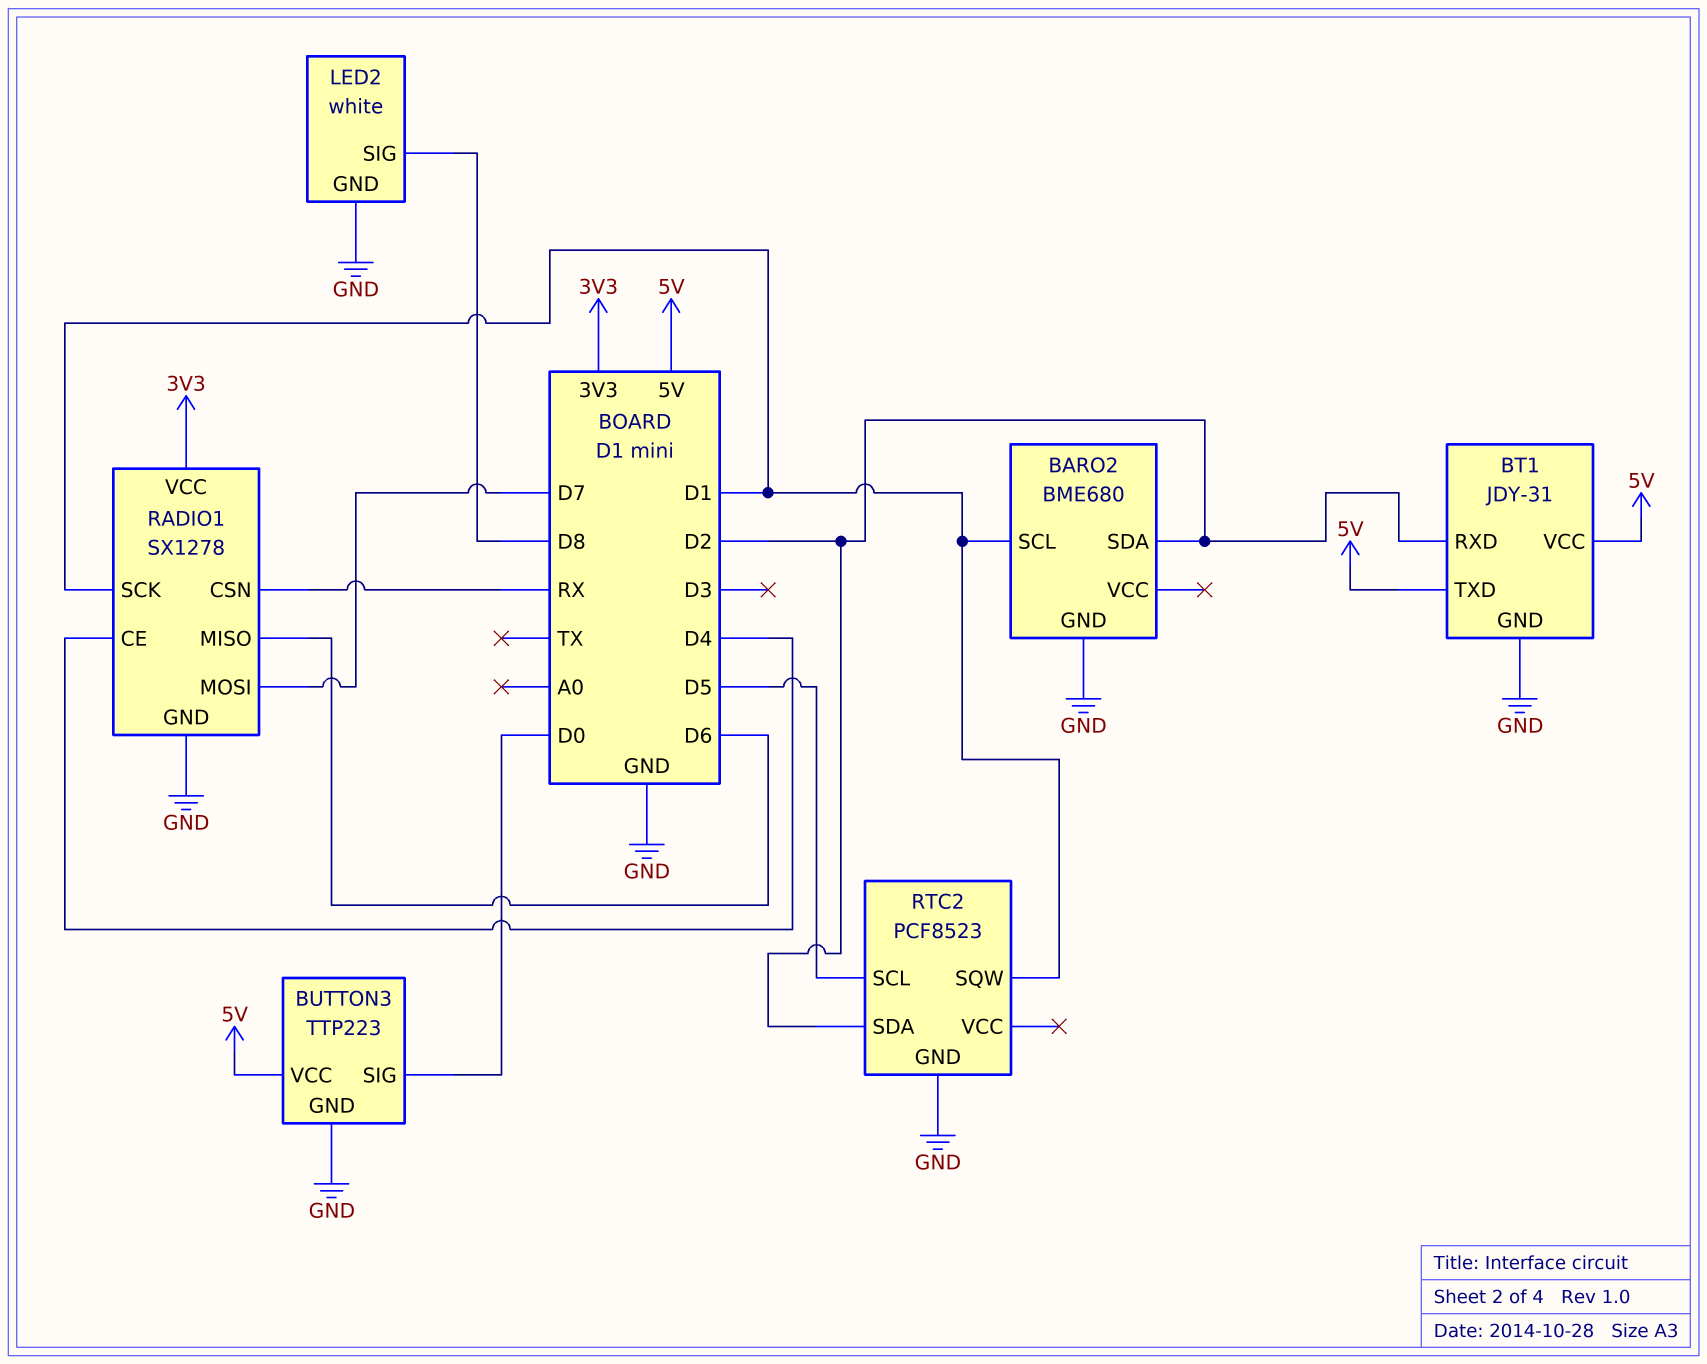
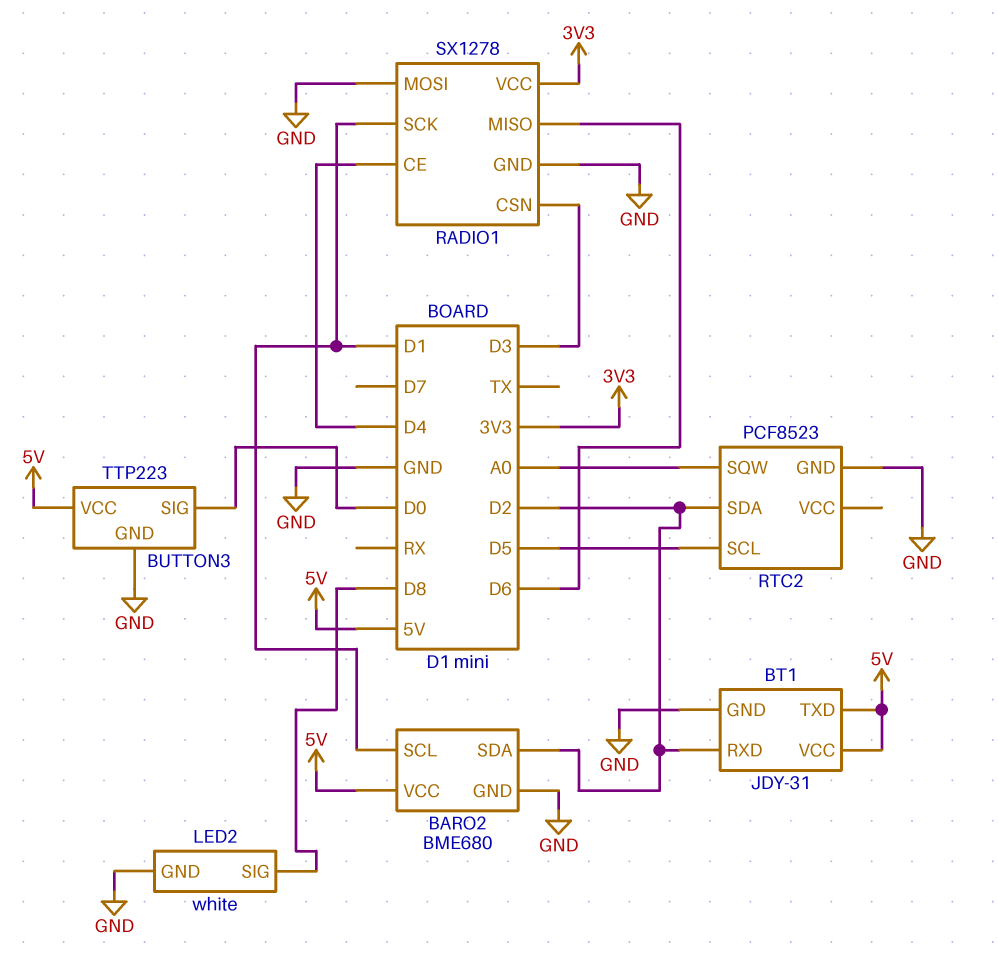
BARO2 pin VCC: none -> 5V
RADIO1 pin CSN: RX -> D3
RADIO1 pin MOSI: D7 -> GND
RTC2 pin SQW: D1 -> A0

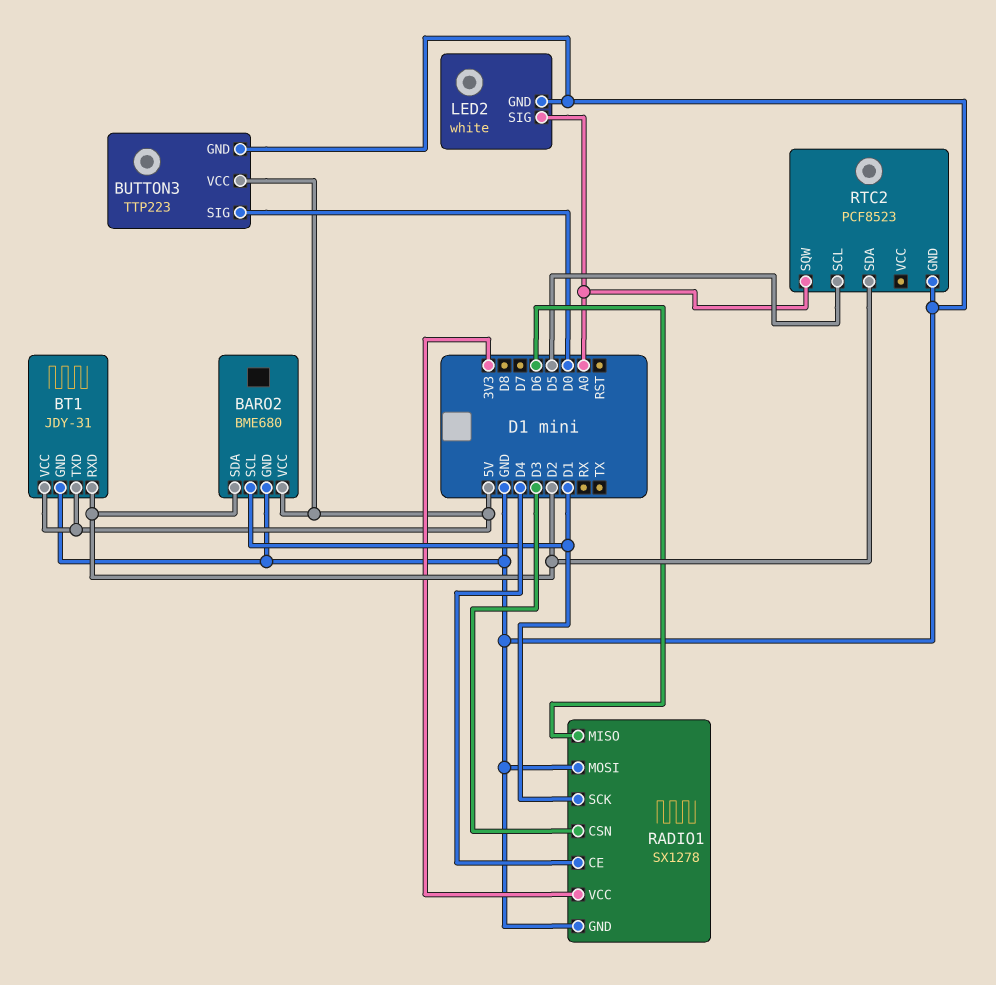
LED2 pin SIG: D8 -> A0

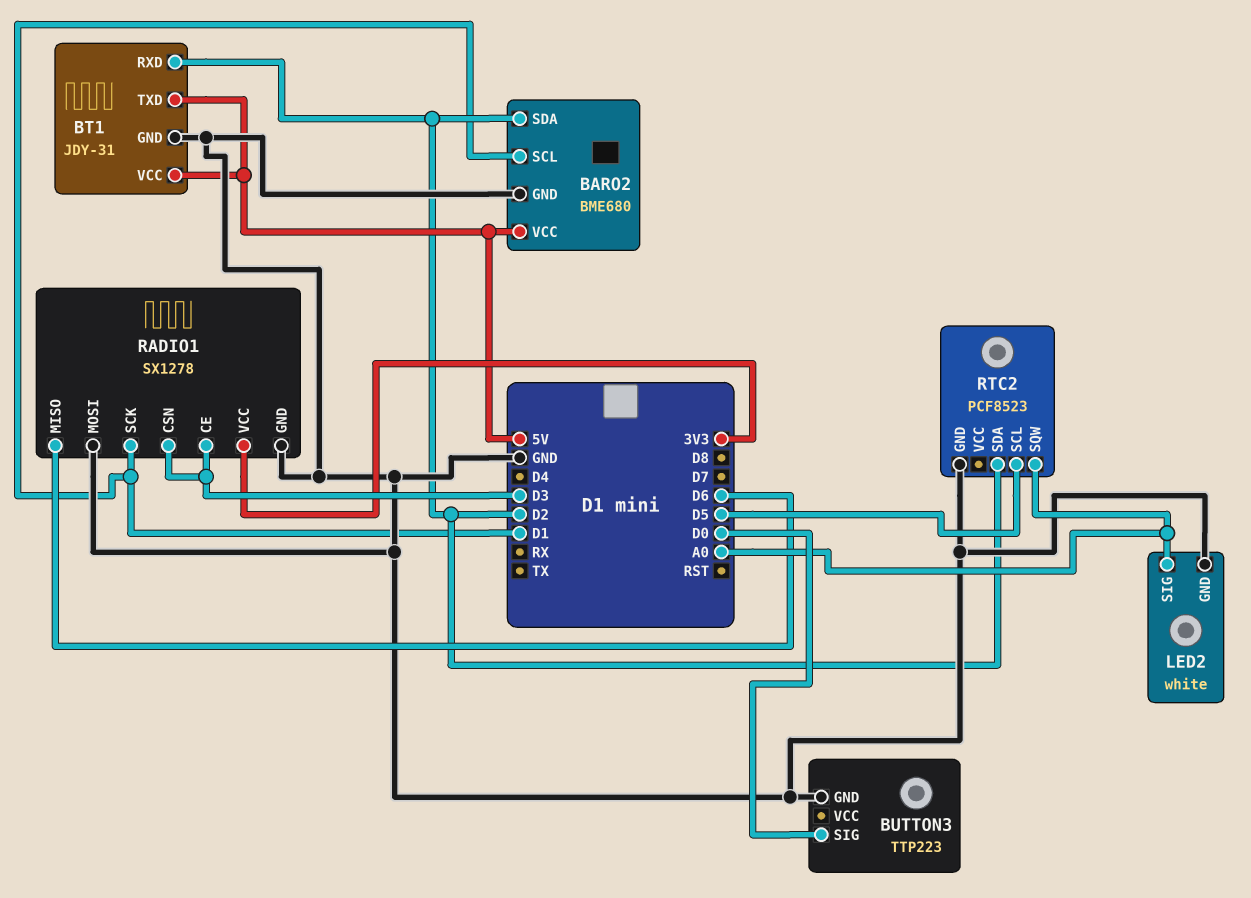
BUTTON3 pin VCC: 5V -> none
RADIO1 pin CE: D4 -> D3

